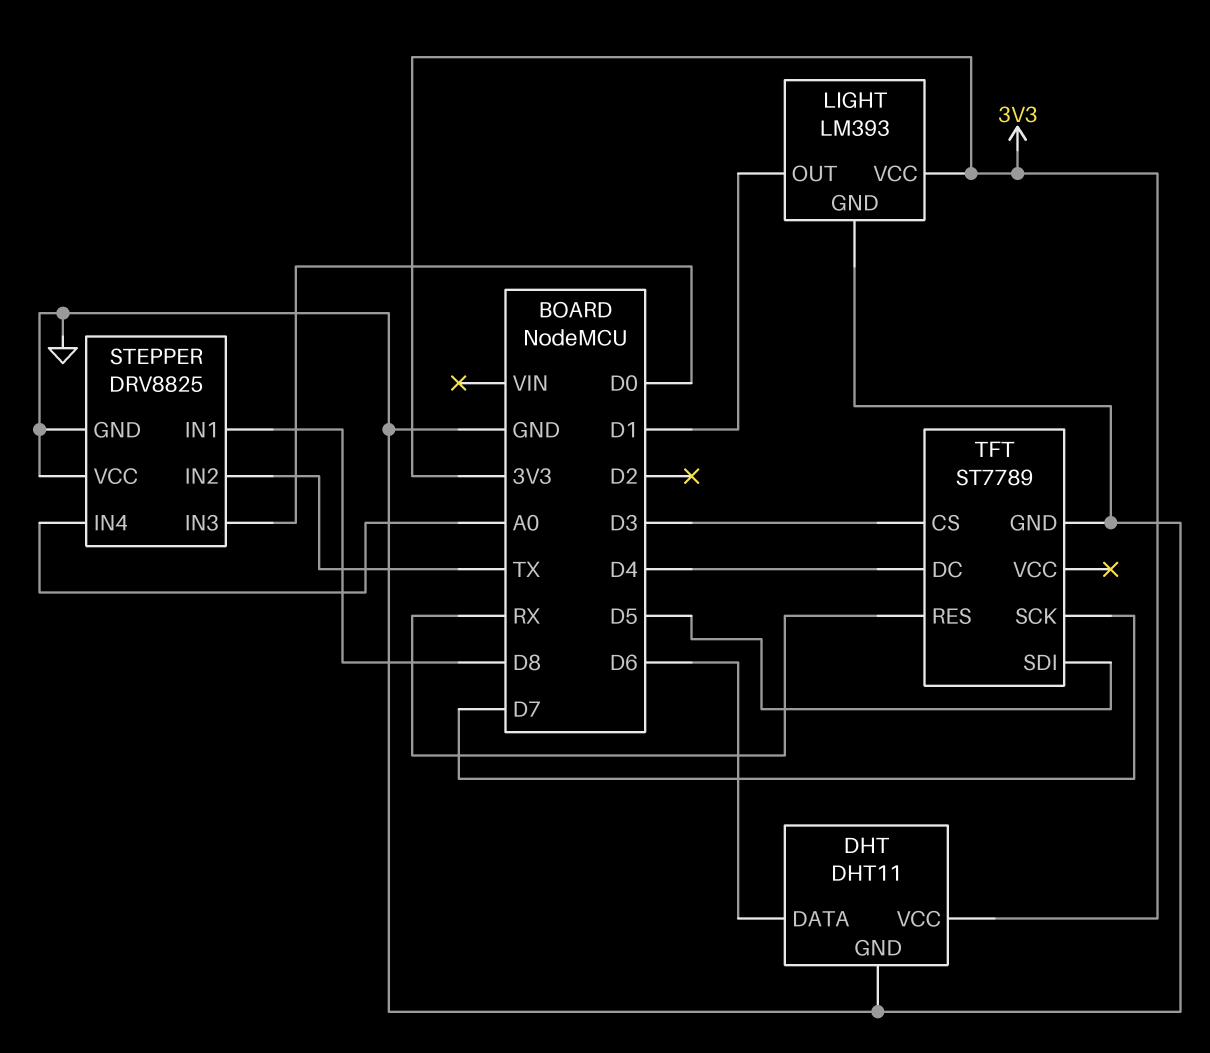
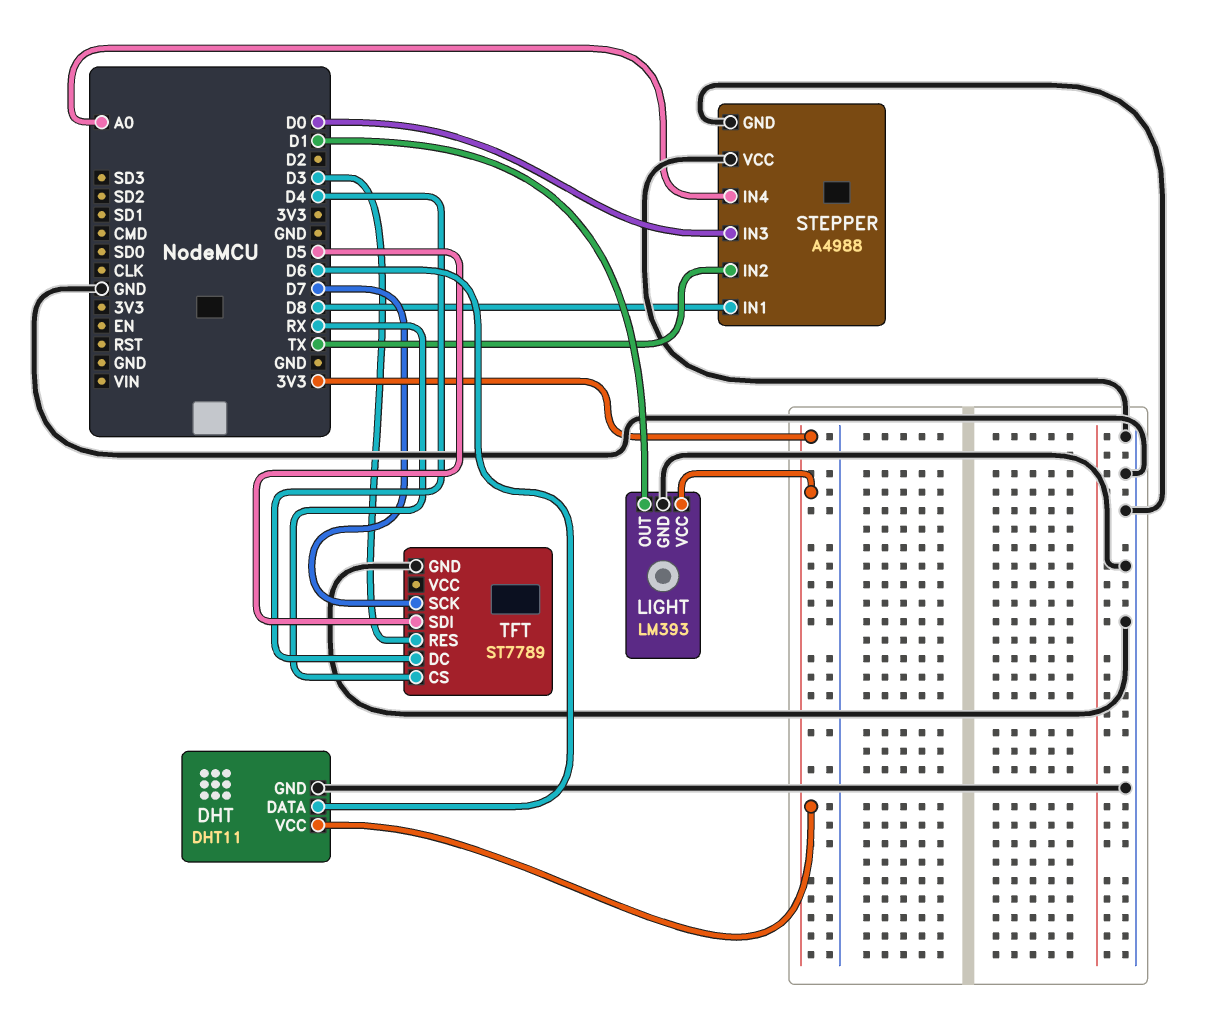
STEPPER: DRV8825 -> A4988
TFT pin CS: D3 -> RX
TFT pin RES: RX -> D3

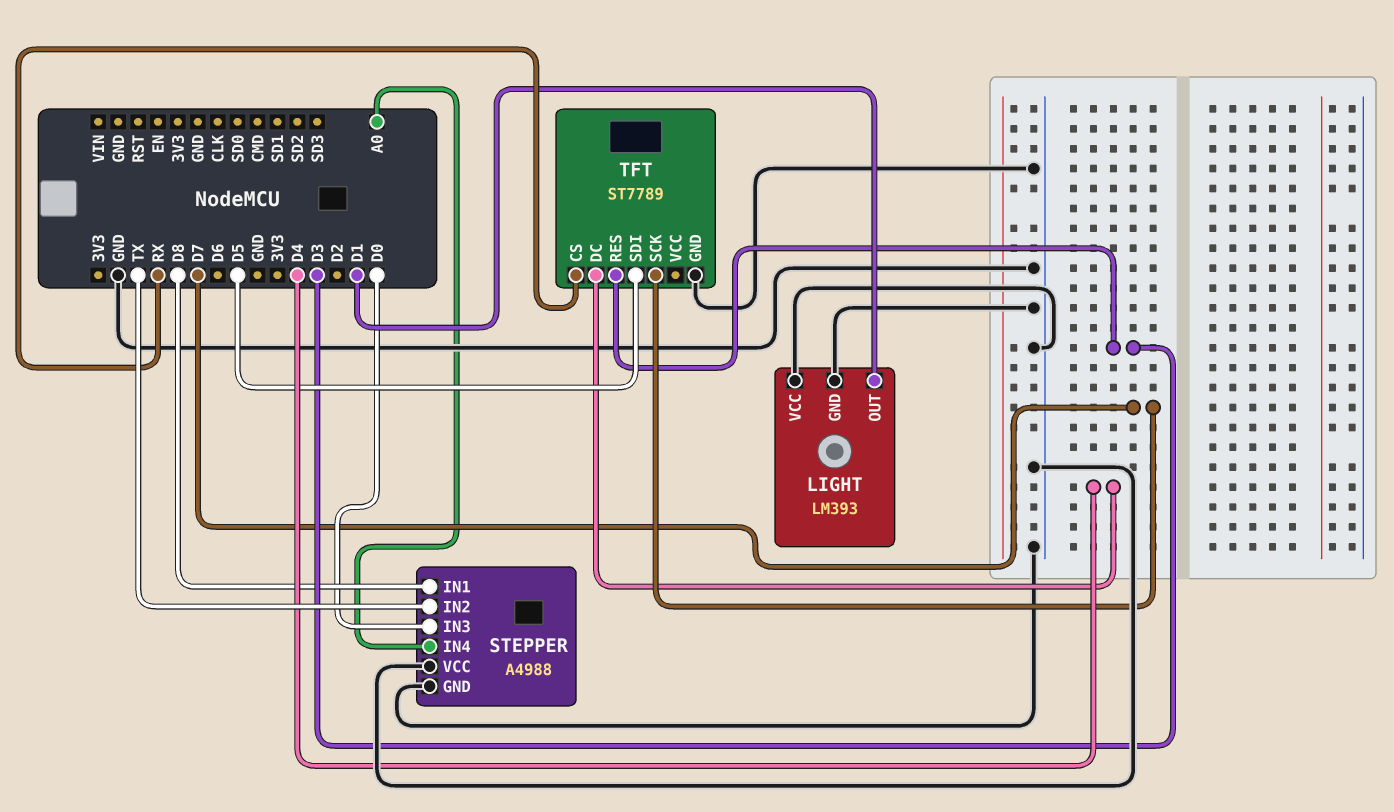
DHT: DHT11 -> none
DHT pin DATA: D6 -> none
DHT pin GND: GND -> none
DHT pin VCC: 3V3 -> none
LIGHT pin VCC: 3V3 -> GND

